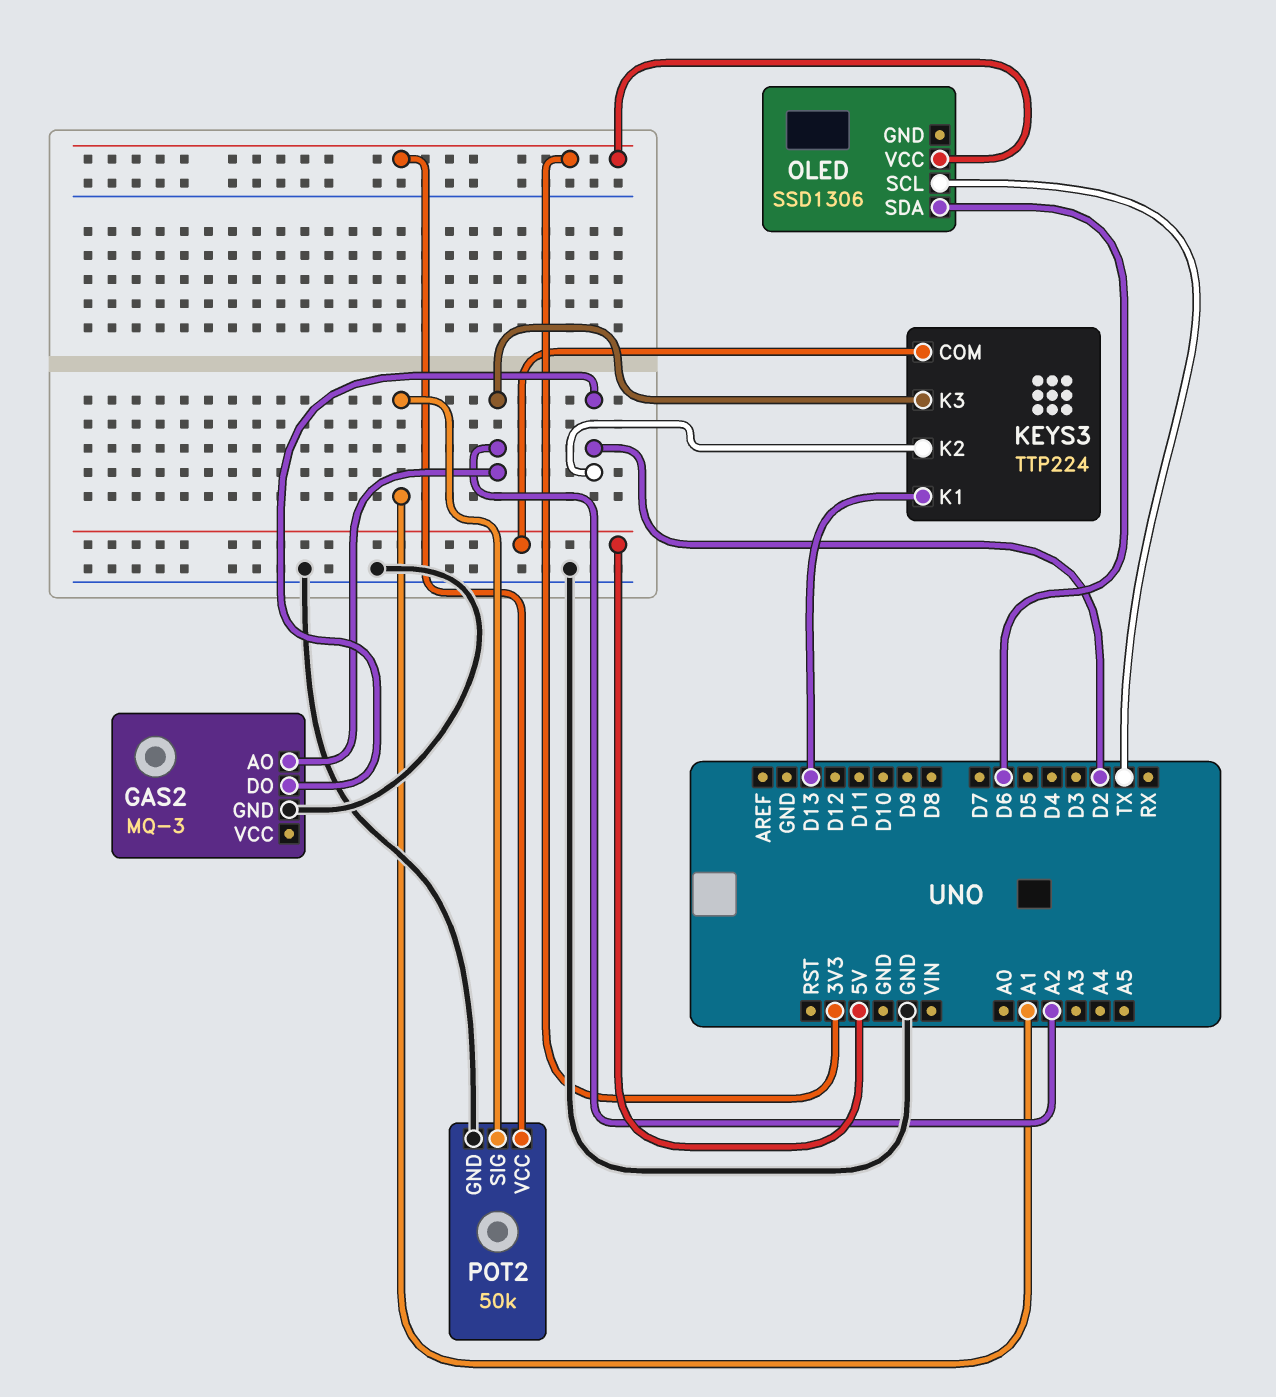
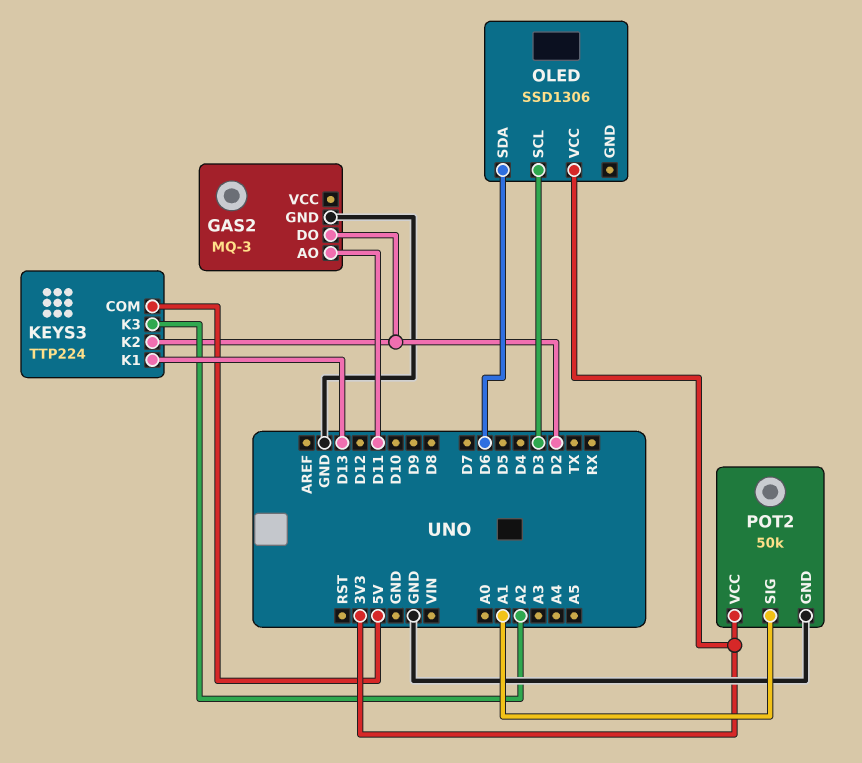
GAS2 pin AO: A2 -> D11
OLED pin SCL: TX -> D3

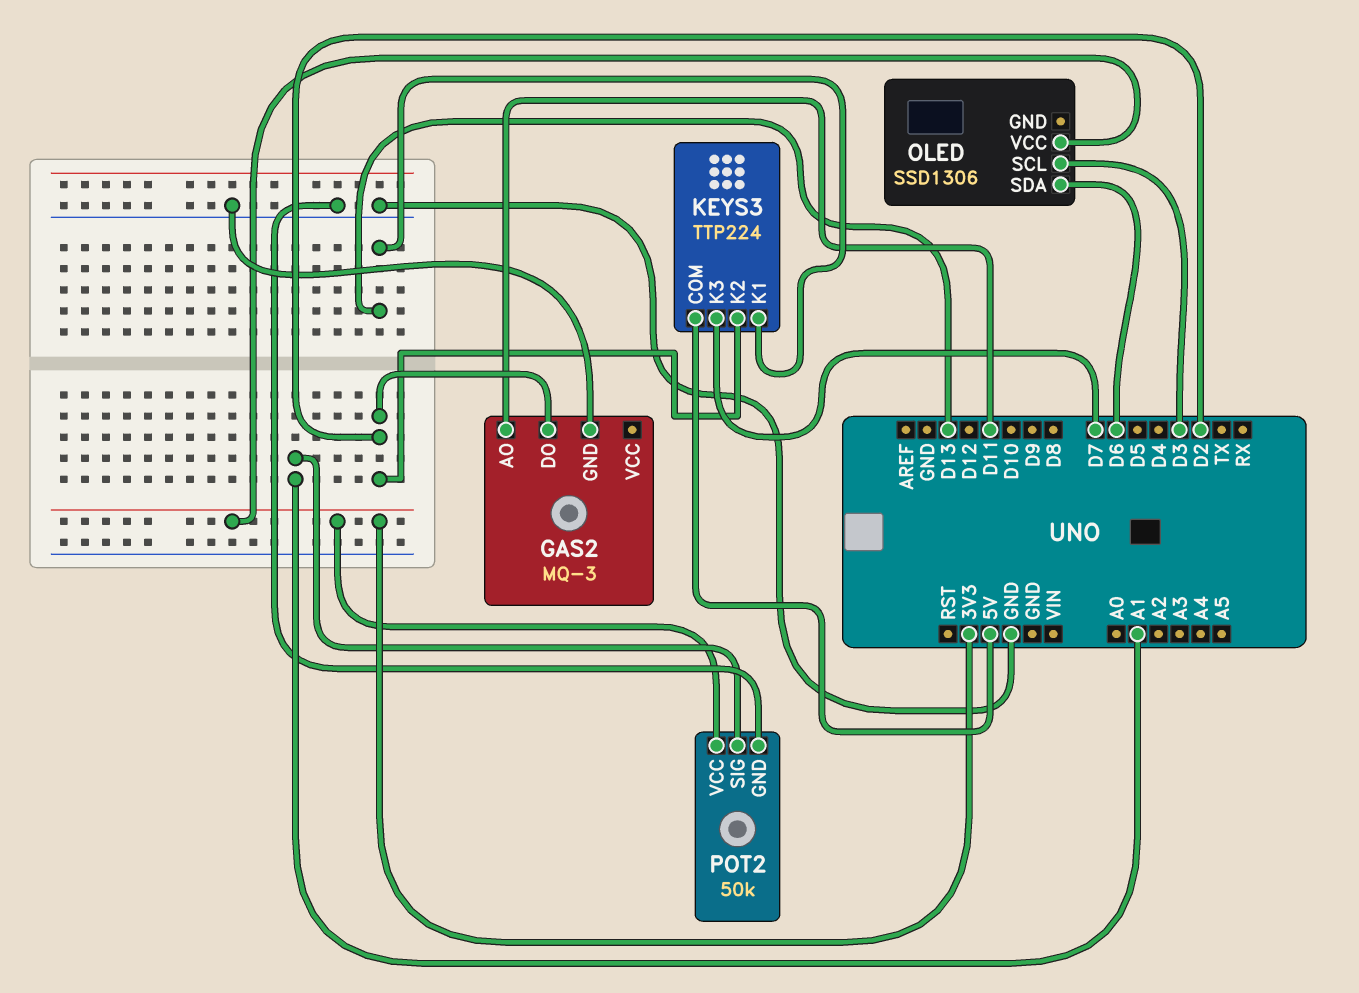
KEYS3 pin K3: A2 -> D7

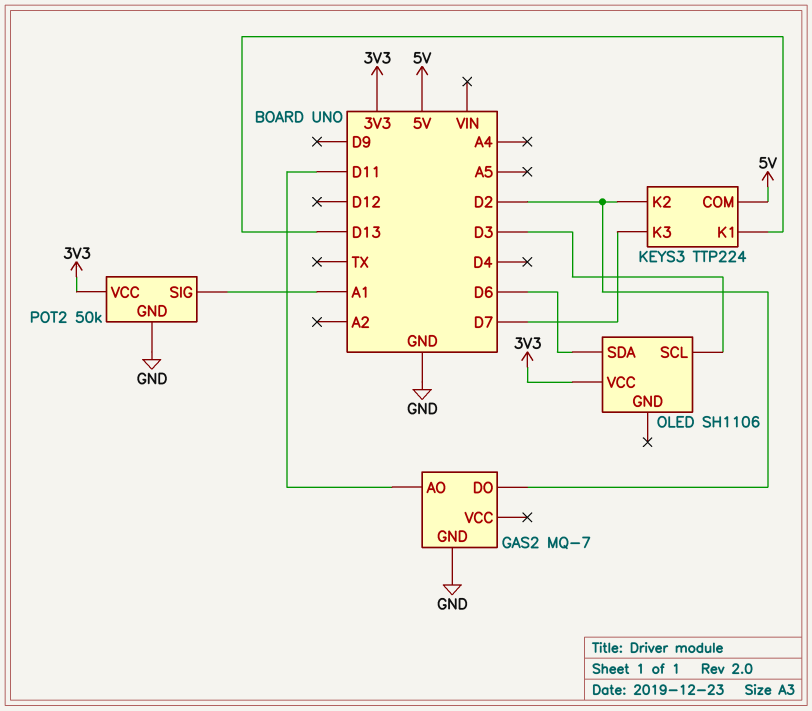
GAS2: MQ-3 -> MQ-7
OLED: SSD1306 -> SH1106

